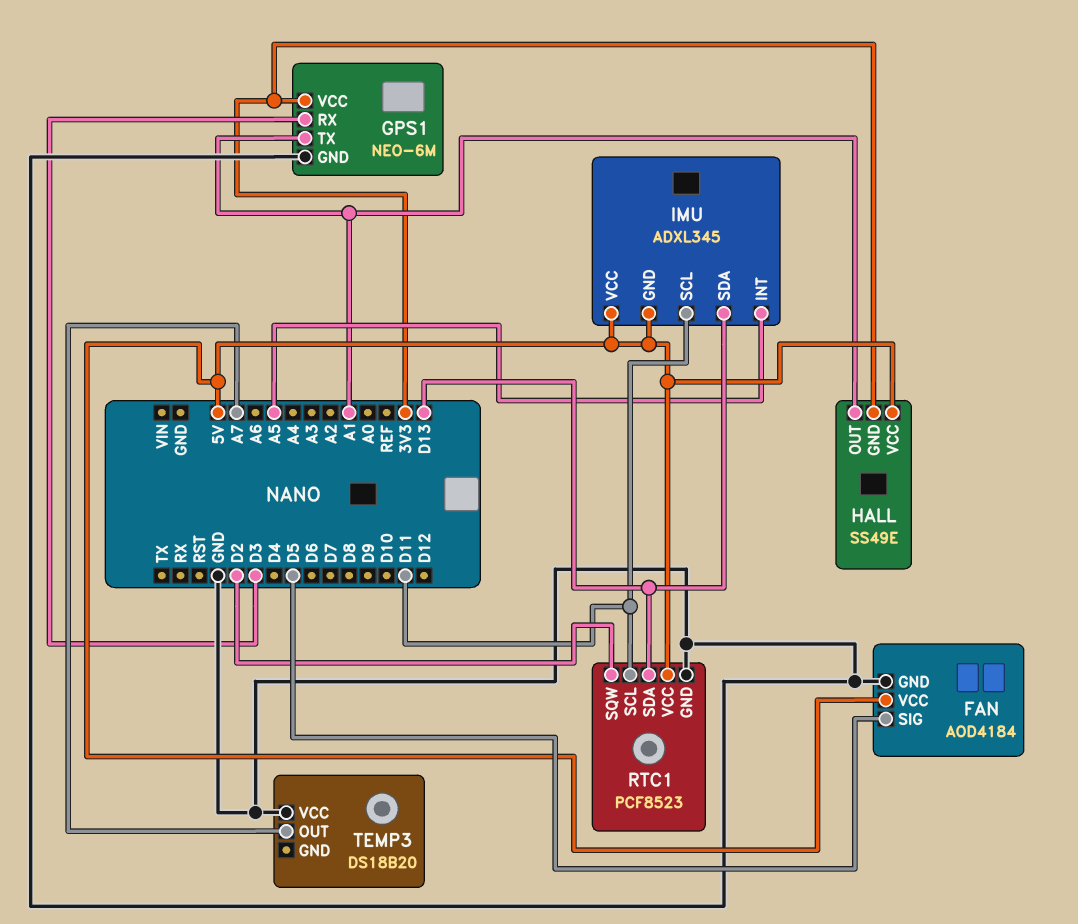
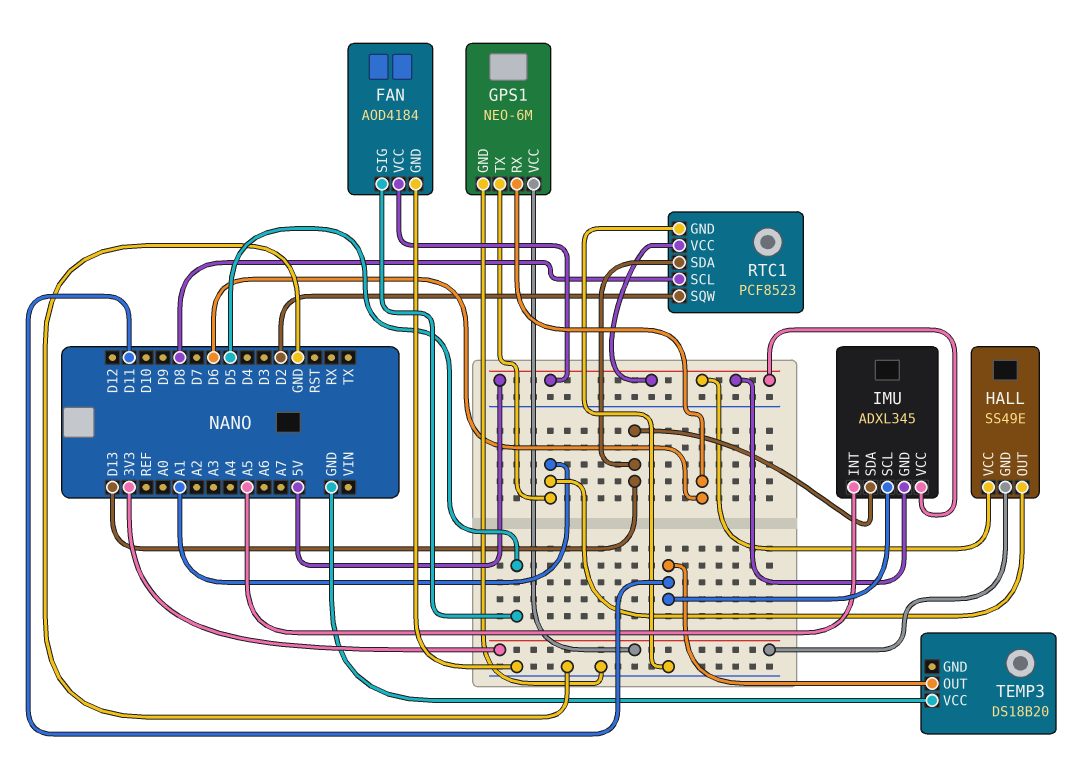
GPS1 pin RX: D3 -> D6
RTC1 pin SCL: D11 -> D8
TEMP3 pin OUT: A7 -> D11

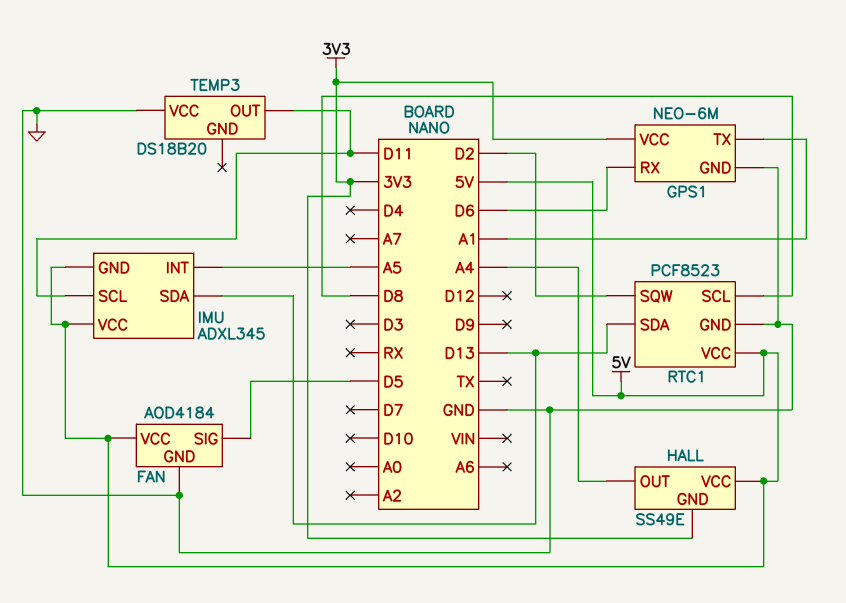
HALL pin OUT: A1 -> A4

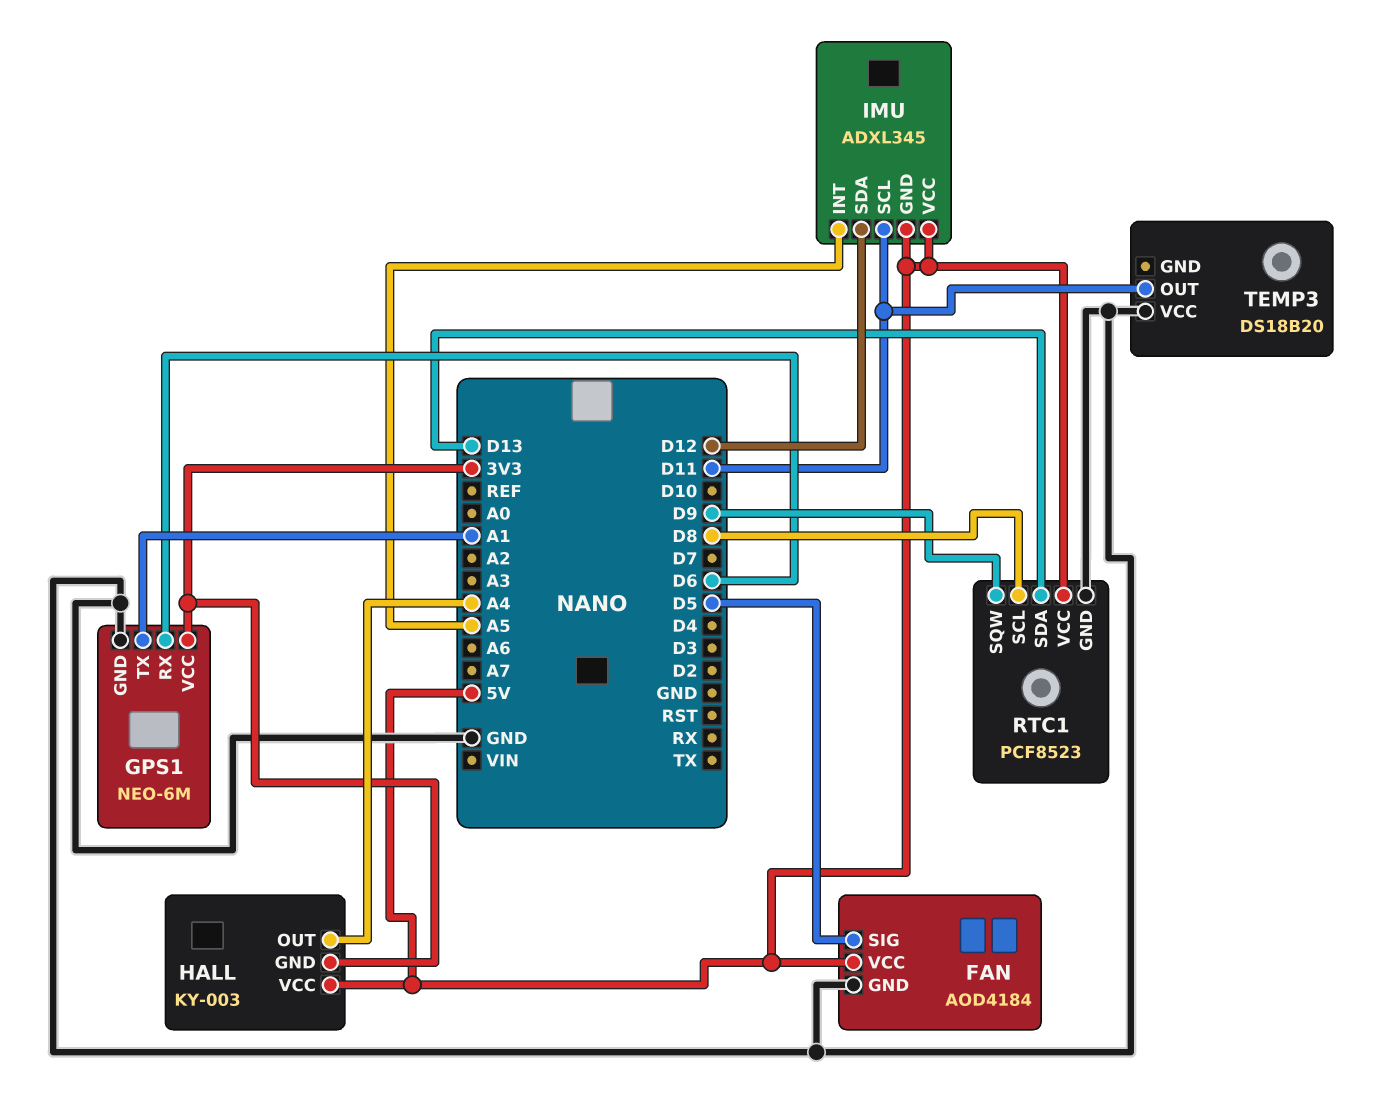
HALL: SS49E -> KY-003
IMU pin SDA: D13 -> D12
RTC1 pin SQW: D2 -> D9

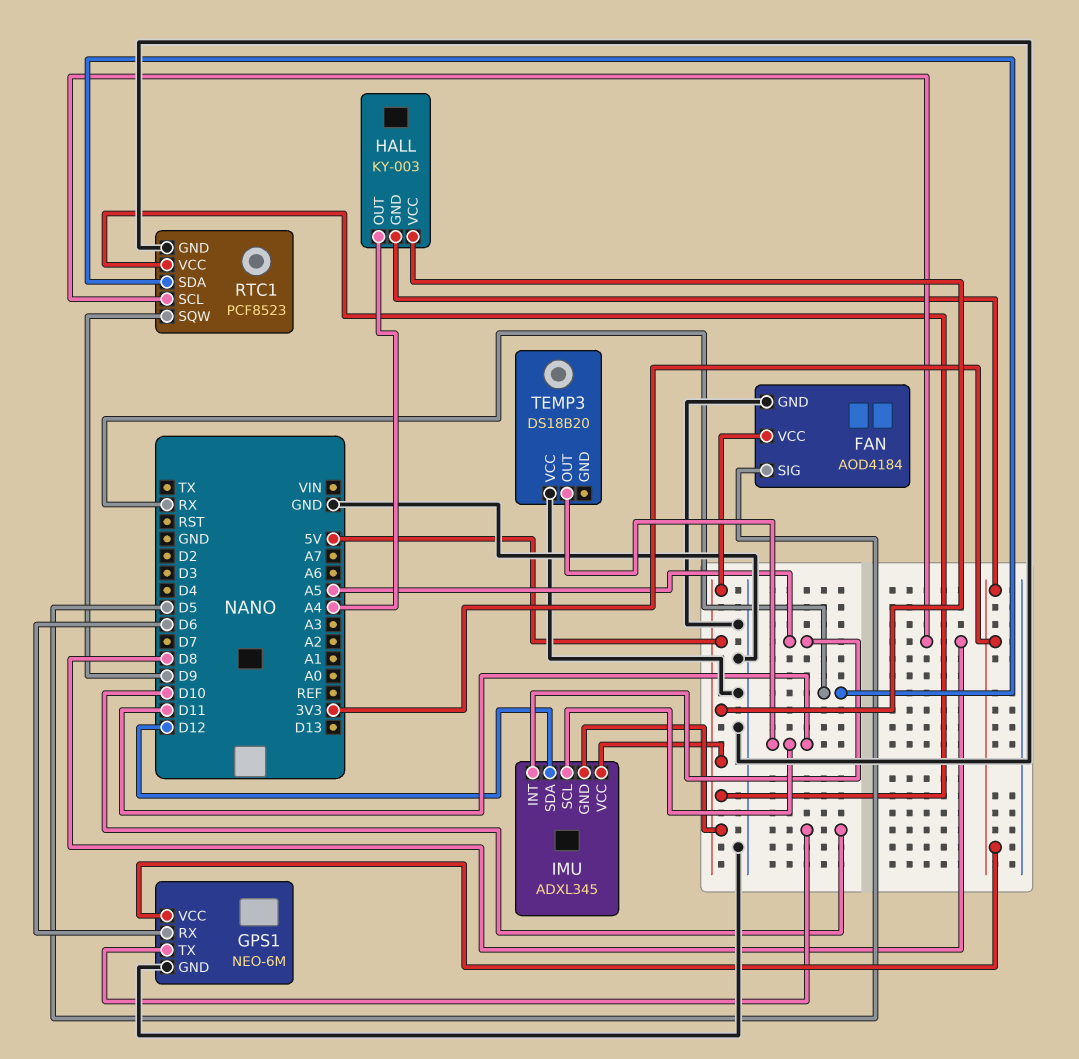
GPS1 pin TX: A1 -> D10
RTC1 pin SDA: D13 -> RX

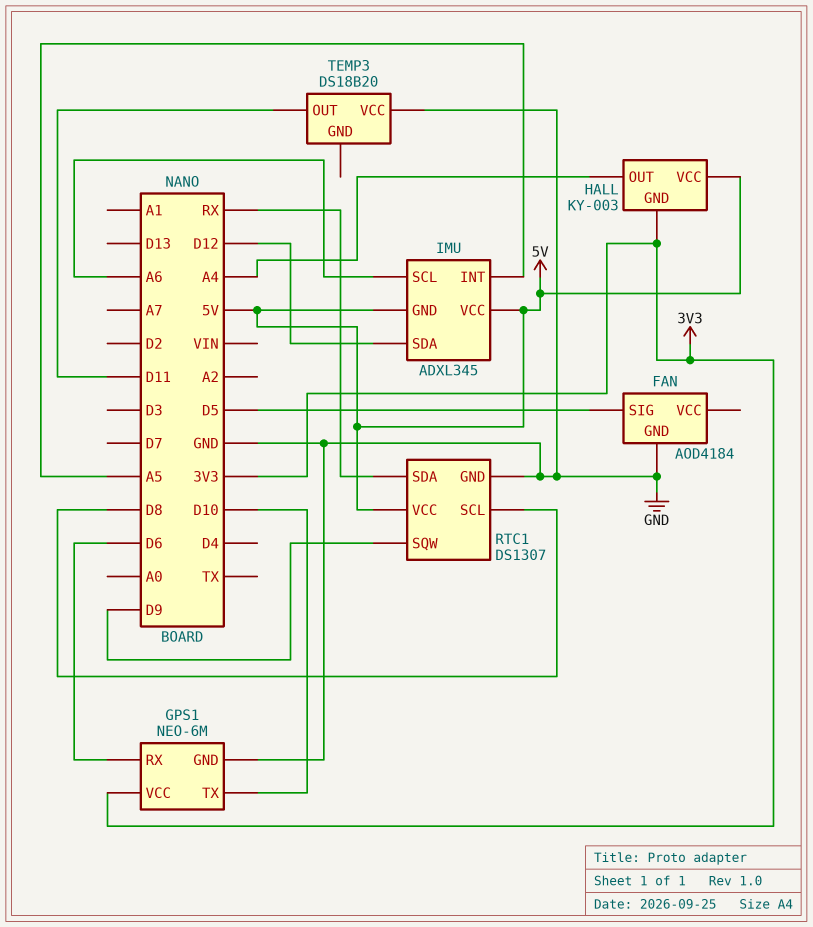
FAN pin VCC: 5V -> none
IMU pin SCL: D11 -> A6
RTC1: PCF8523 -> DS1307

